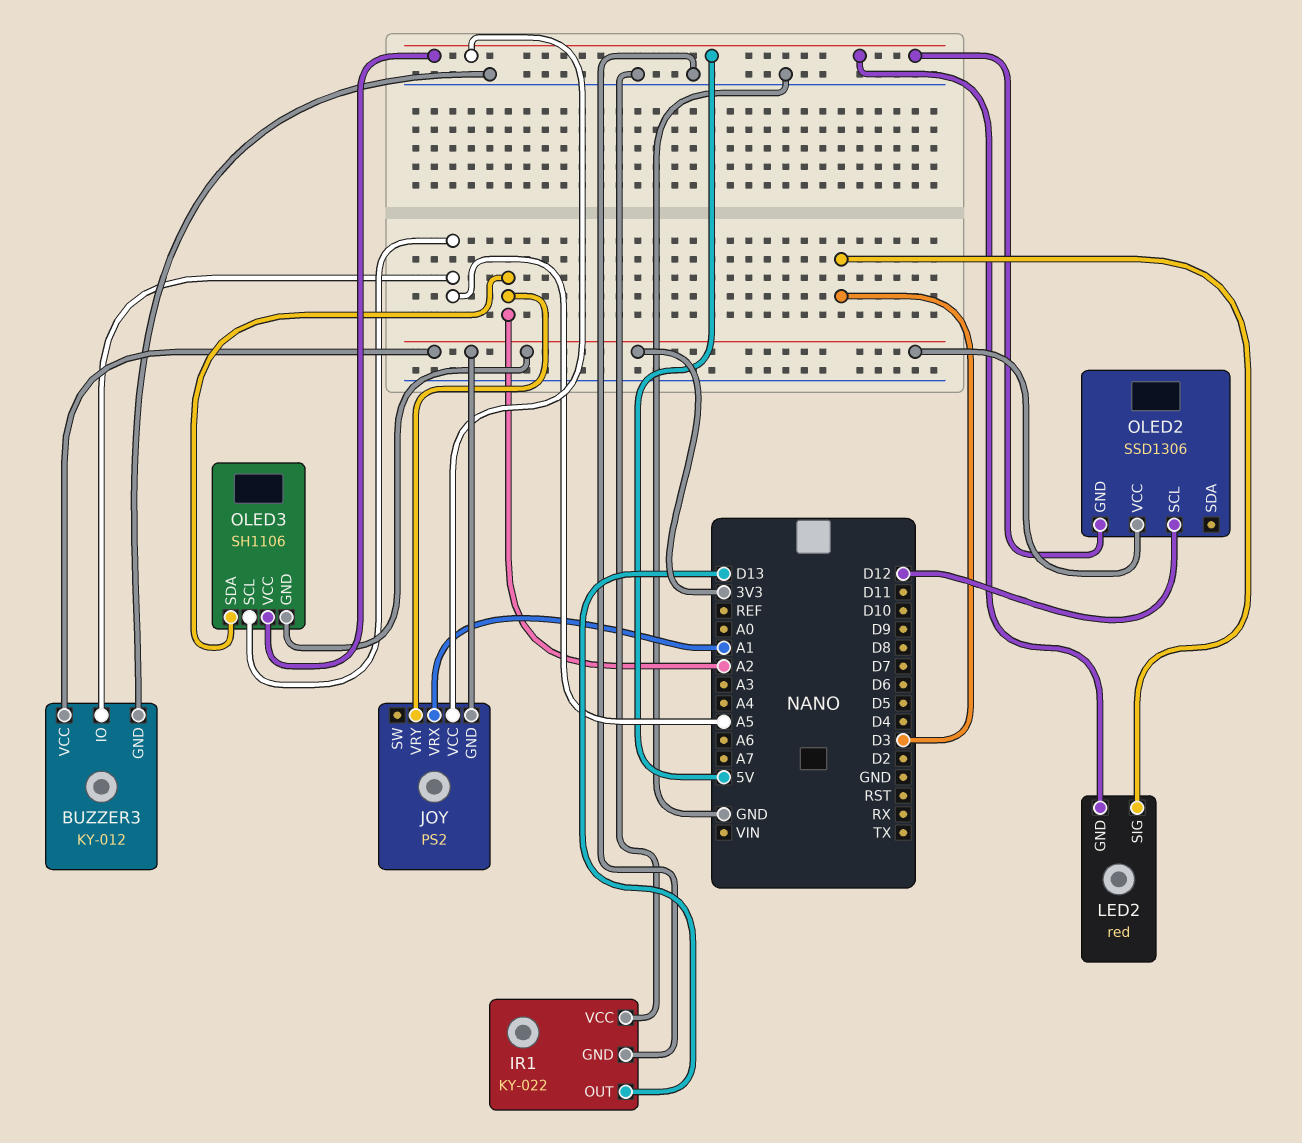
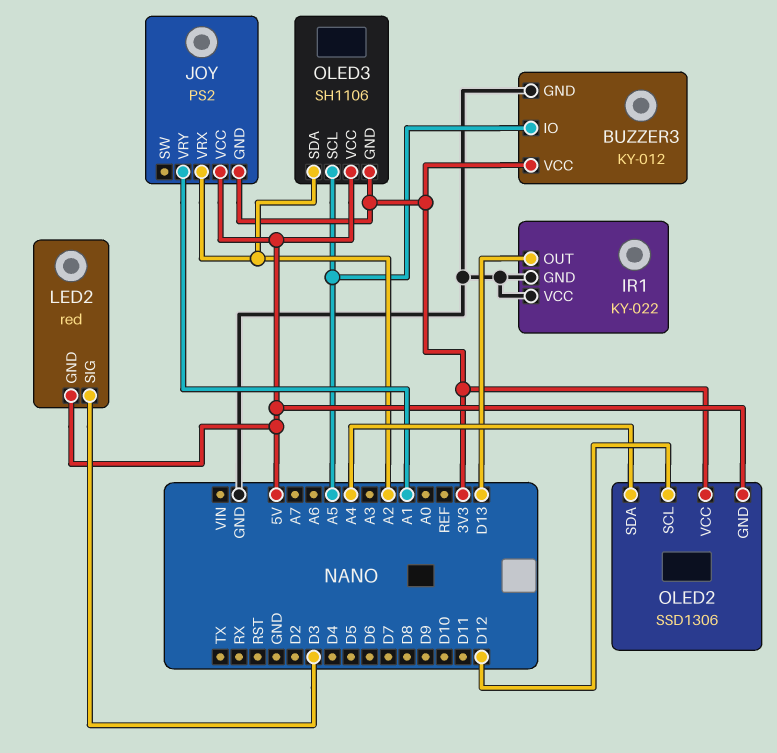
JOY pin VRX: A1 -> A2
JOY pin VRY: A2 -> A1
OLED2 pin SDA: none -> A4

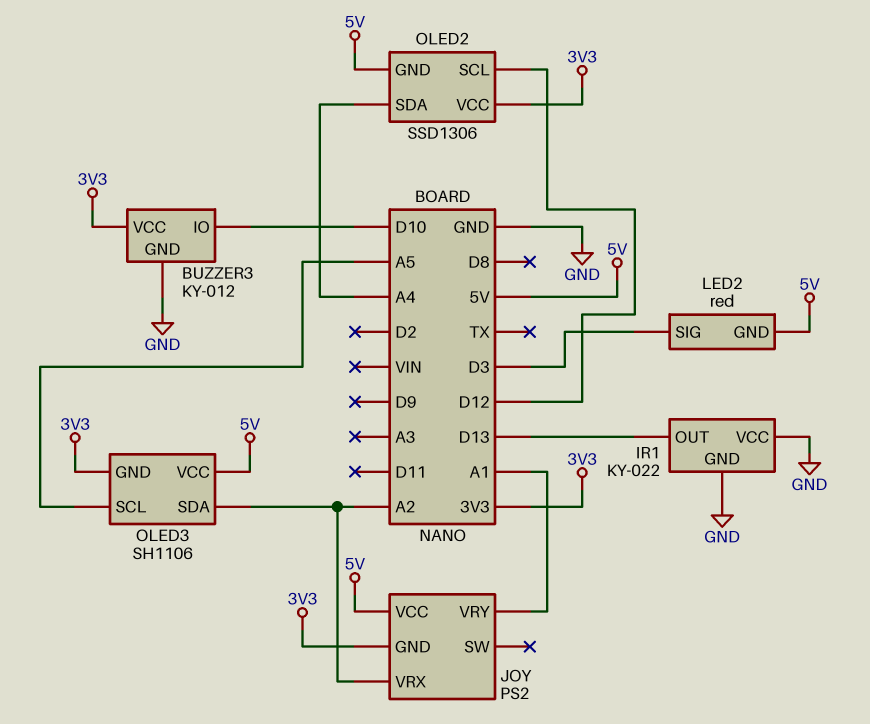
BUZZER3 pin IO: A5 -> D10

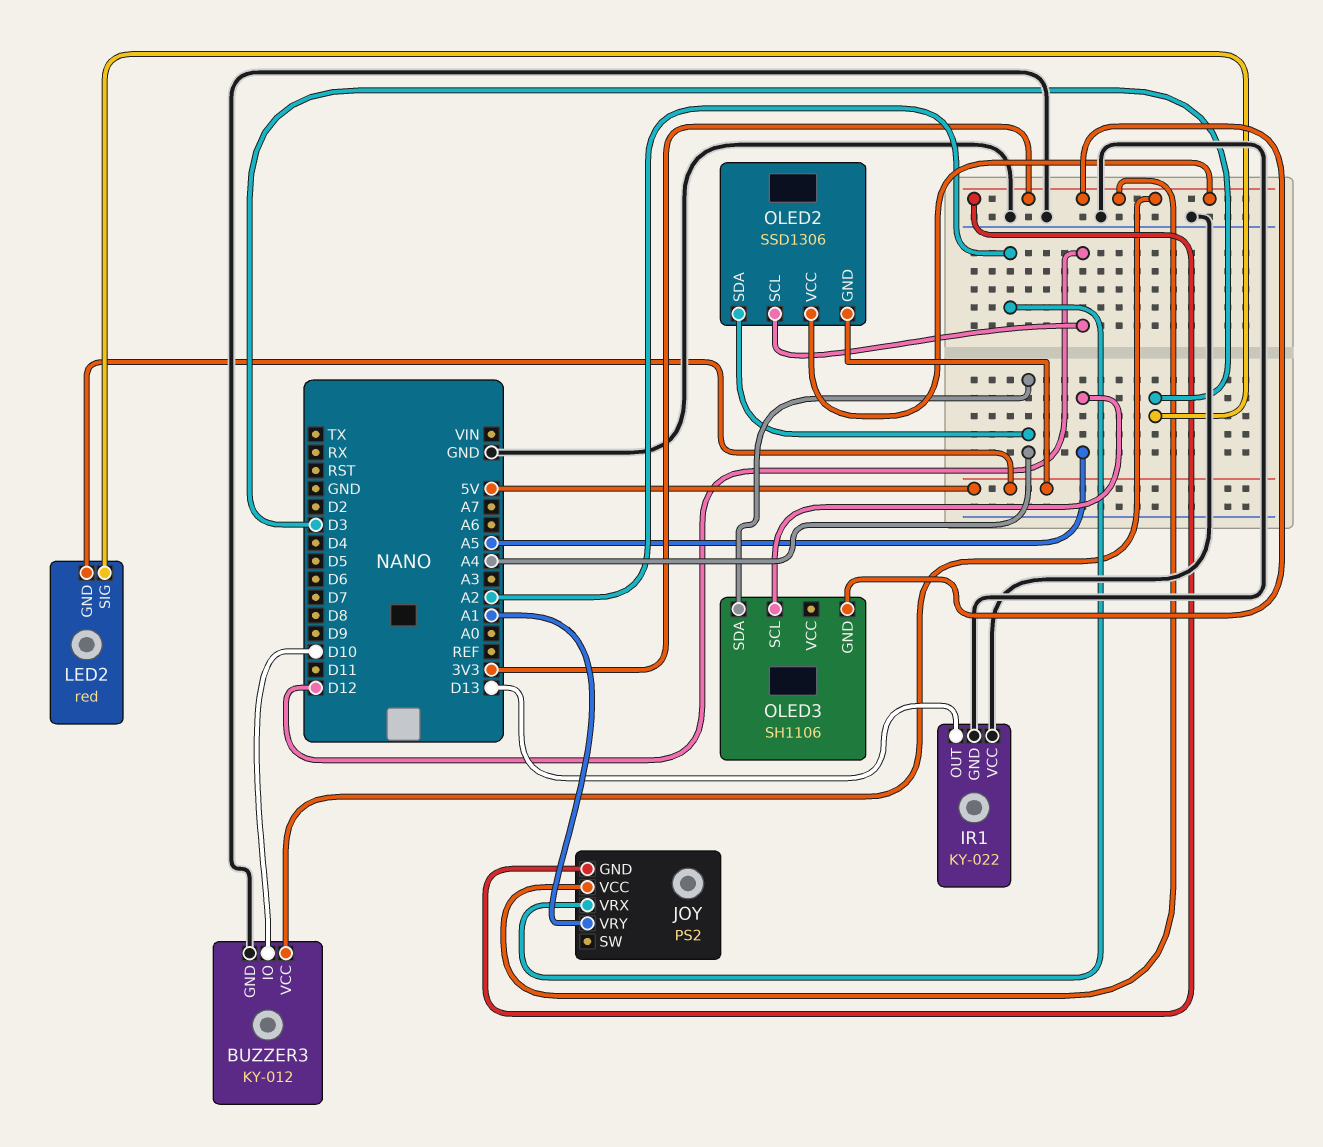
JOY pin VCC: 5V -> 3V3
OLED3 pin SDA: A2 -> A4
OLED3 pin VCC: 5V -> none

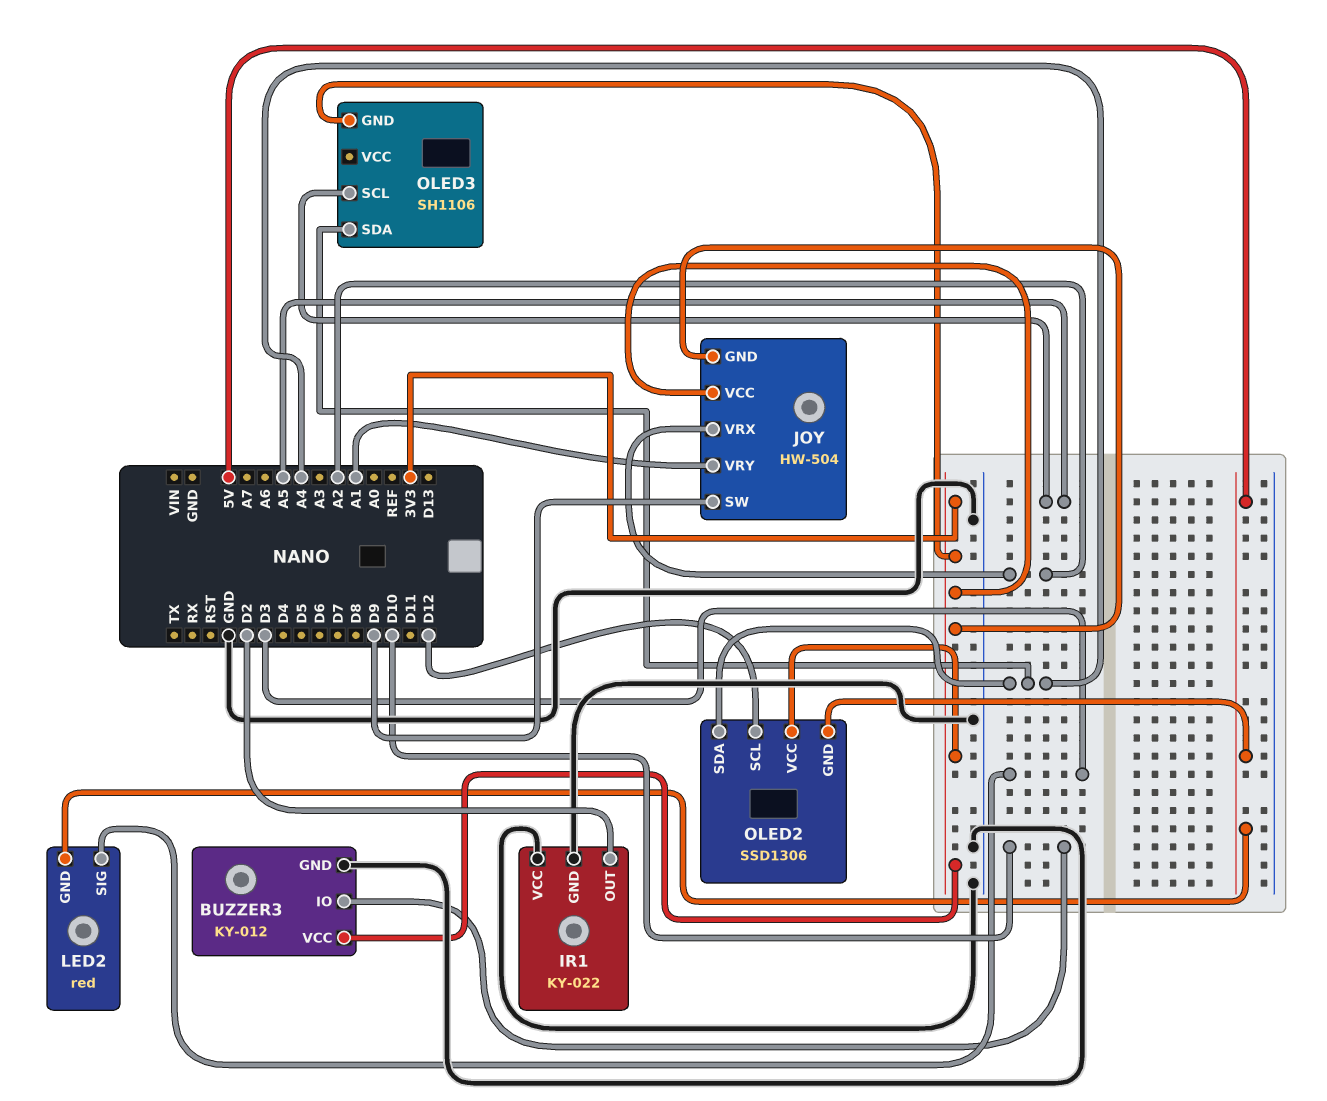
IR1 pin OUT: D13 -> D2
JOY: PS2 -> HW-504
JOY pin SW: none -> D9

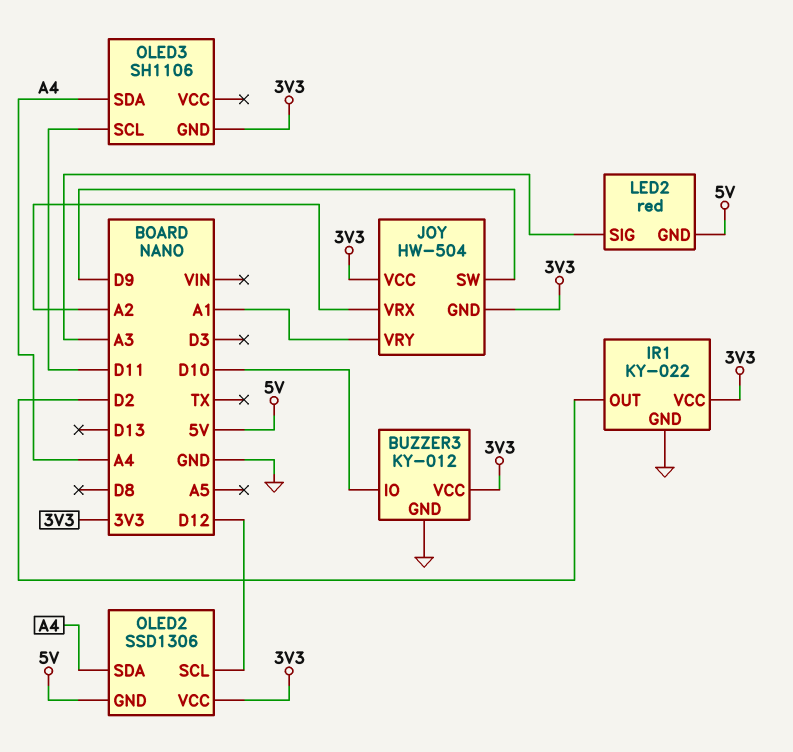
IR1 pin VCC: GND -> 3V3
LED2 pin SIG: D3 -> A3
OLED3 pin SCL: A5 -> D11

